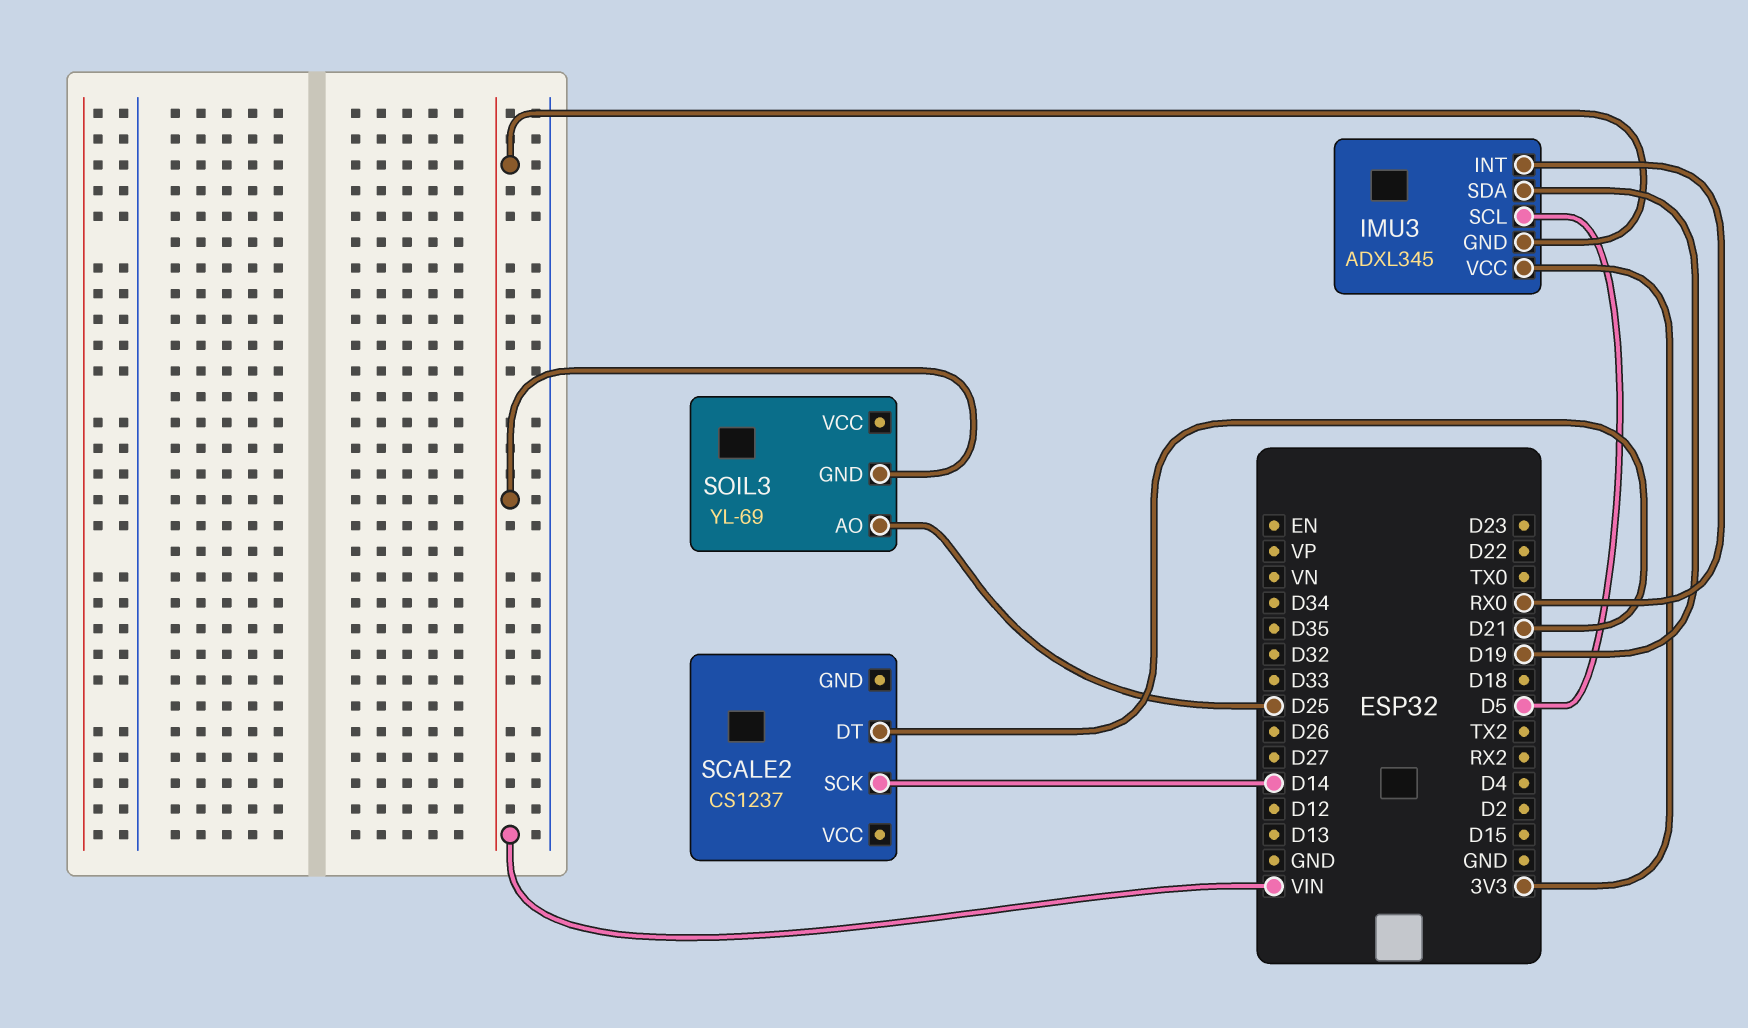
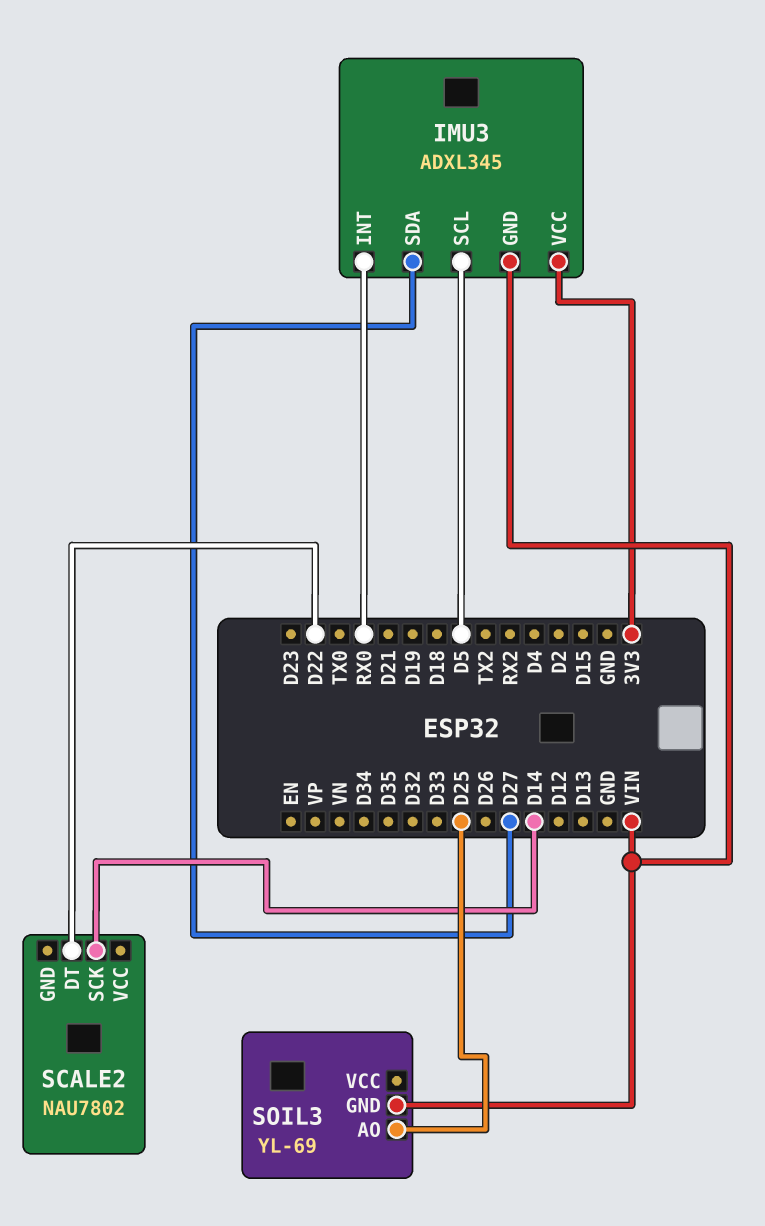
IMU3 pin SDA: D19 -> D27
SCALE2: CS1237 -> NAU7802
SCALE2 pin DT: D21 -> D22

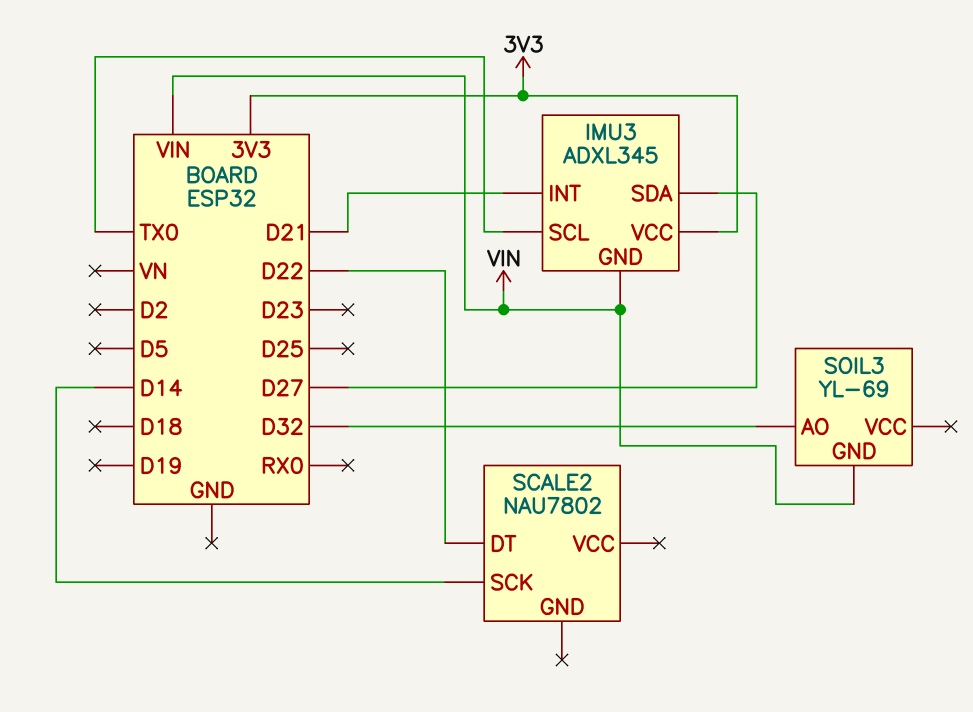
IMU3 pin INT: RX0 -> D21
IMU3 pin SCL: D5 -> TX0
SOIL3 pin AO: D25 -> D32

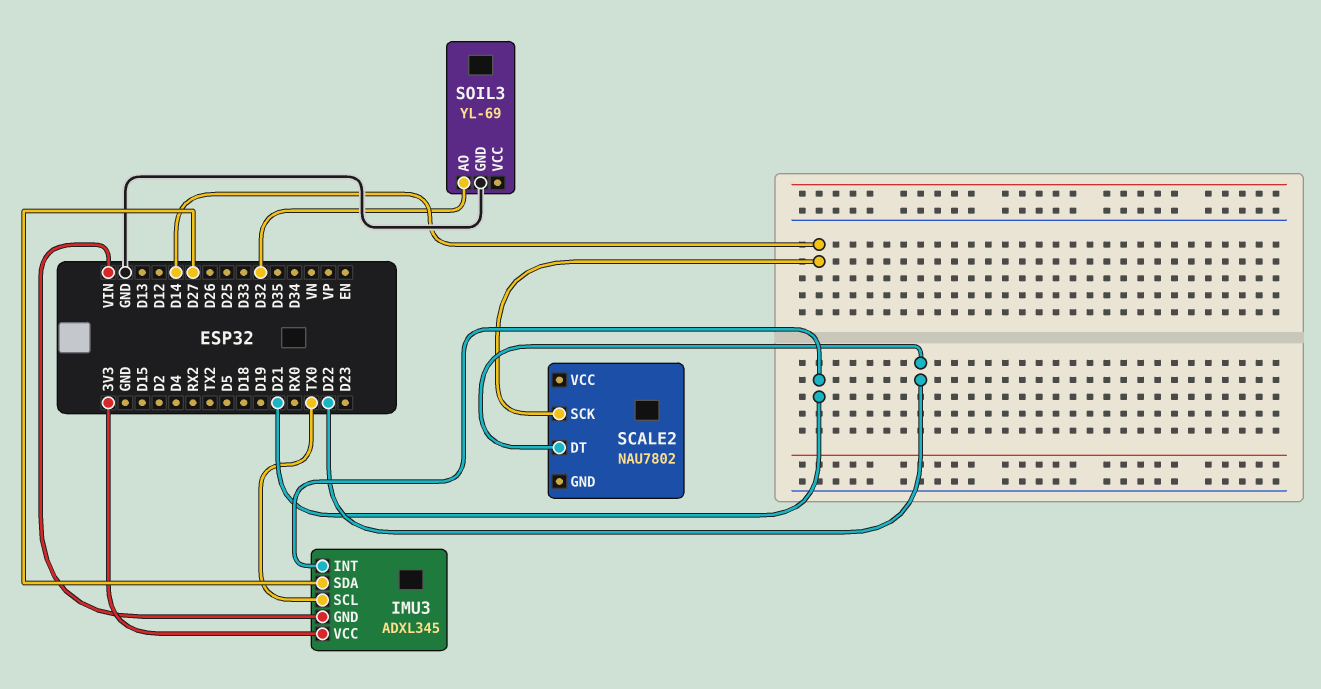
SOIL3 pin GND: VIN -> GND

